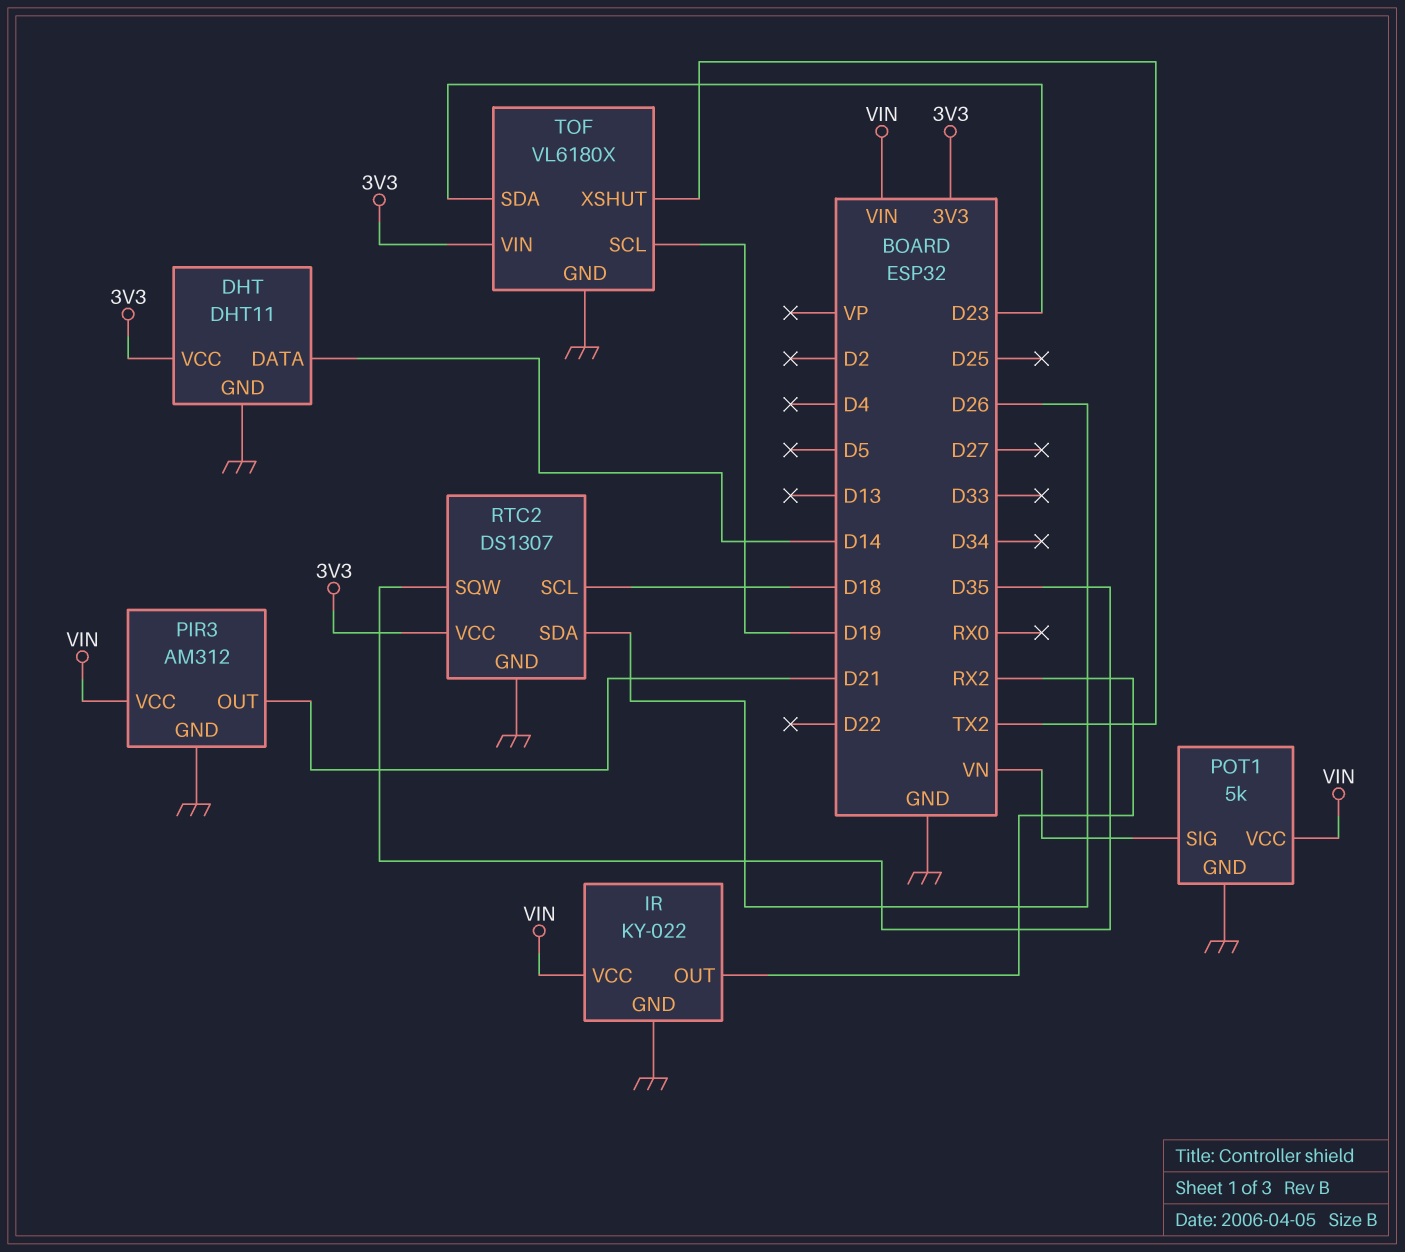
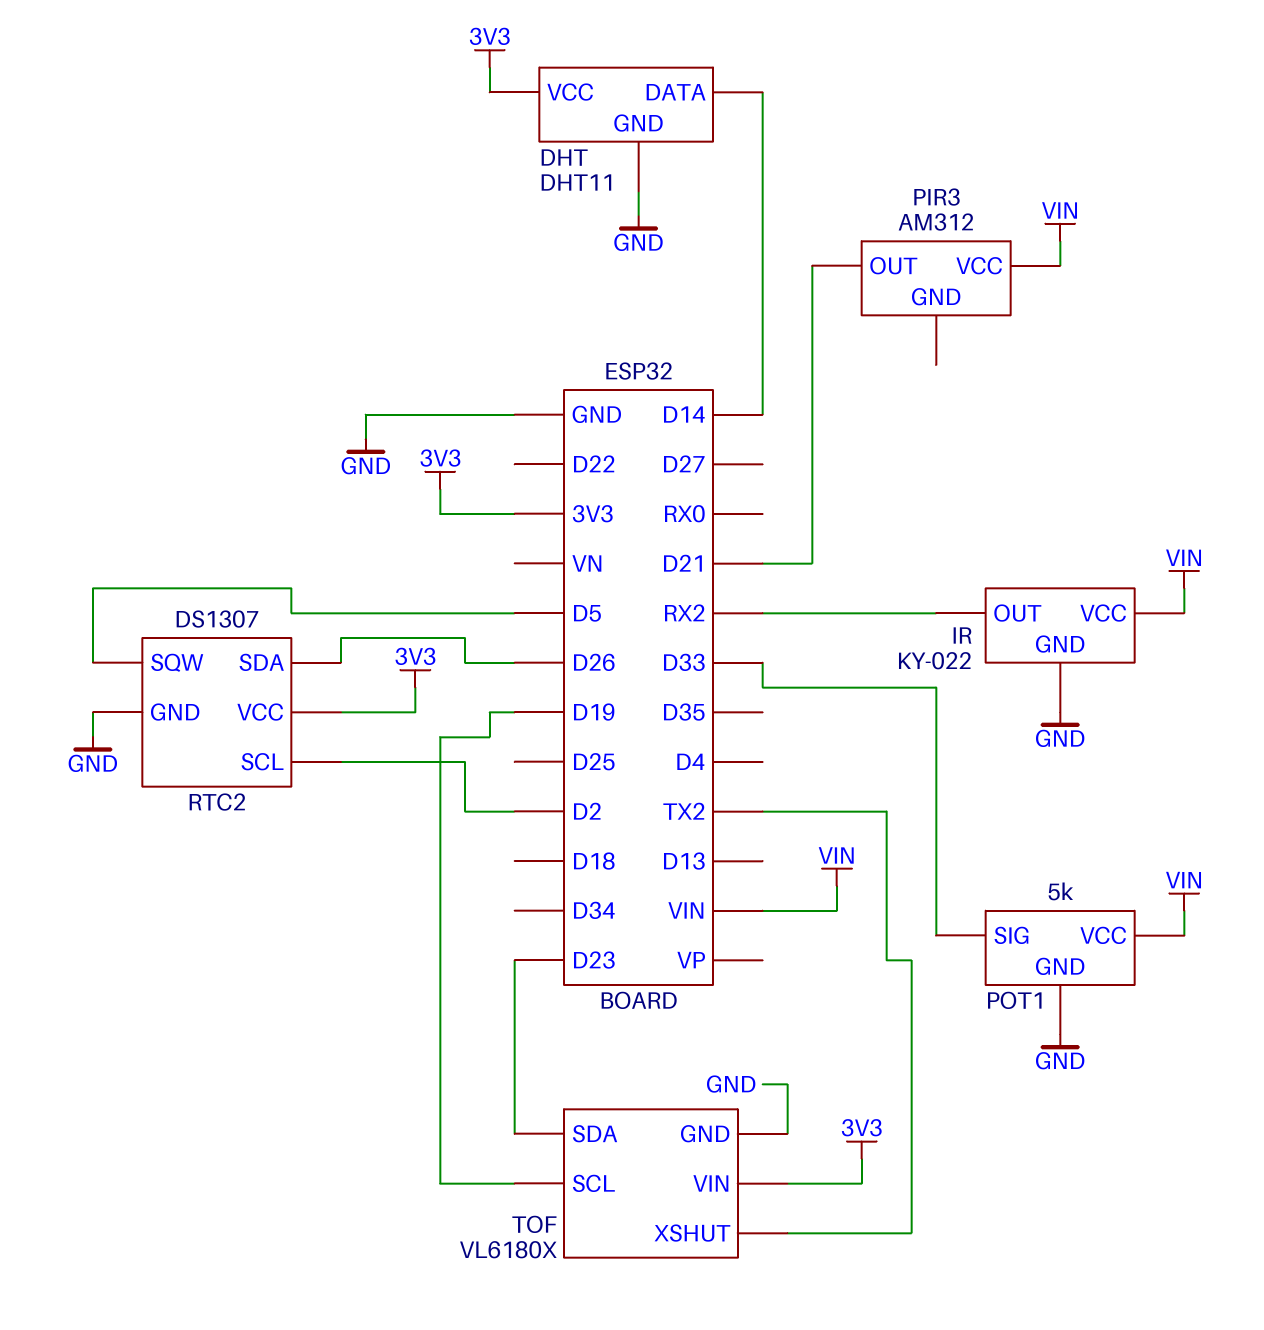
PIR3 pin GND: GND -> none
POT1 pin SIG: VN -> D33
RTC2 pin SCL: D18 -> D2
RTC2 pin SQW: D35 -> D5

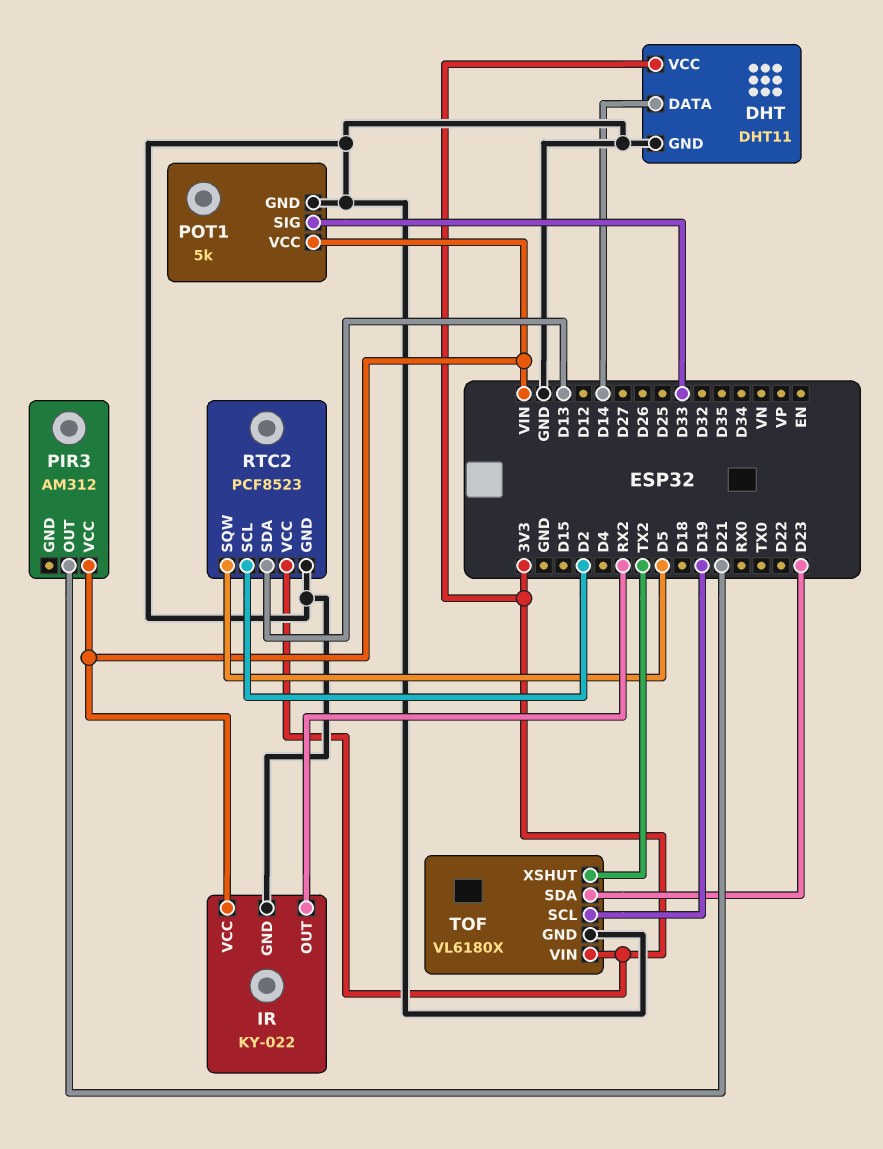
RTC2: DS1307 -> PCF8523
RTC2 pin SDA: D26 -> D13

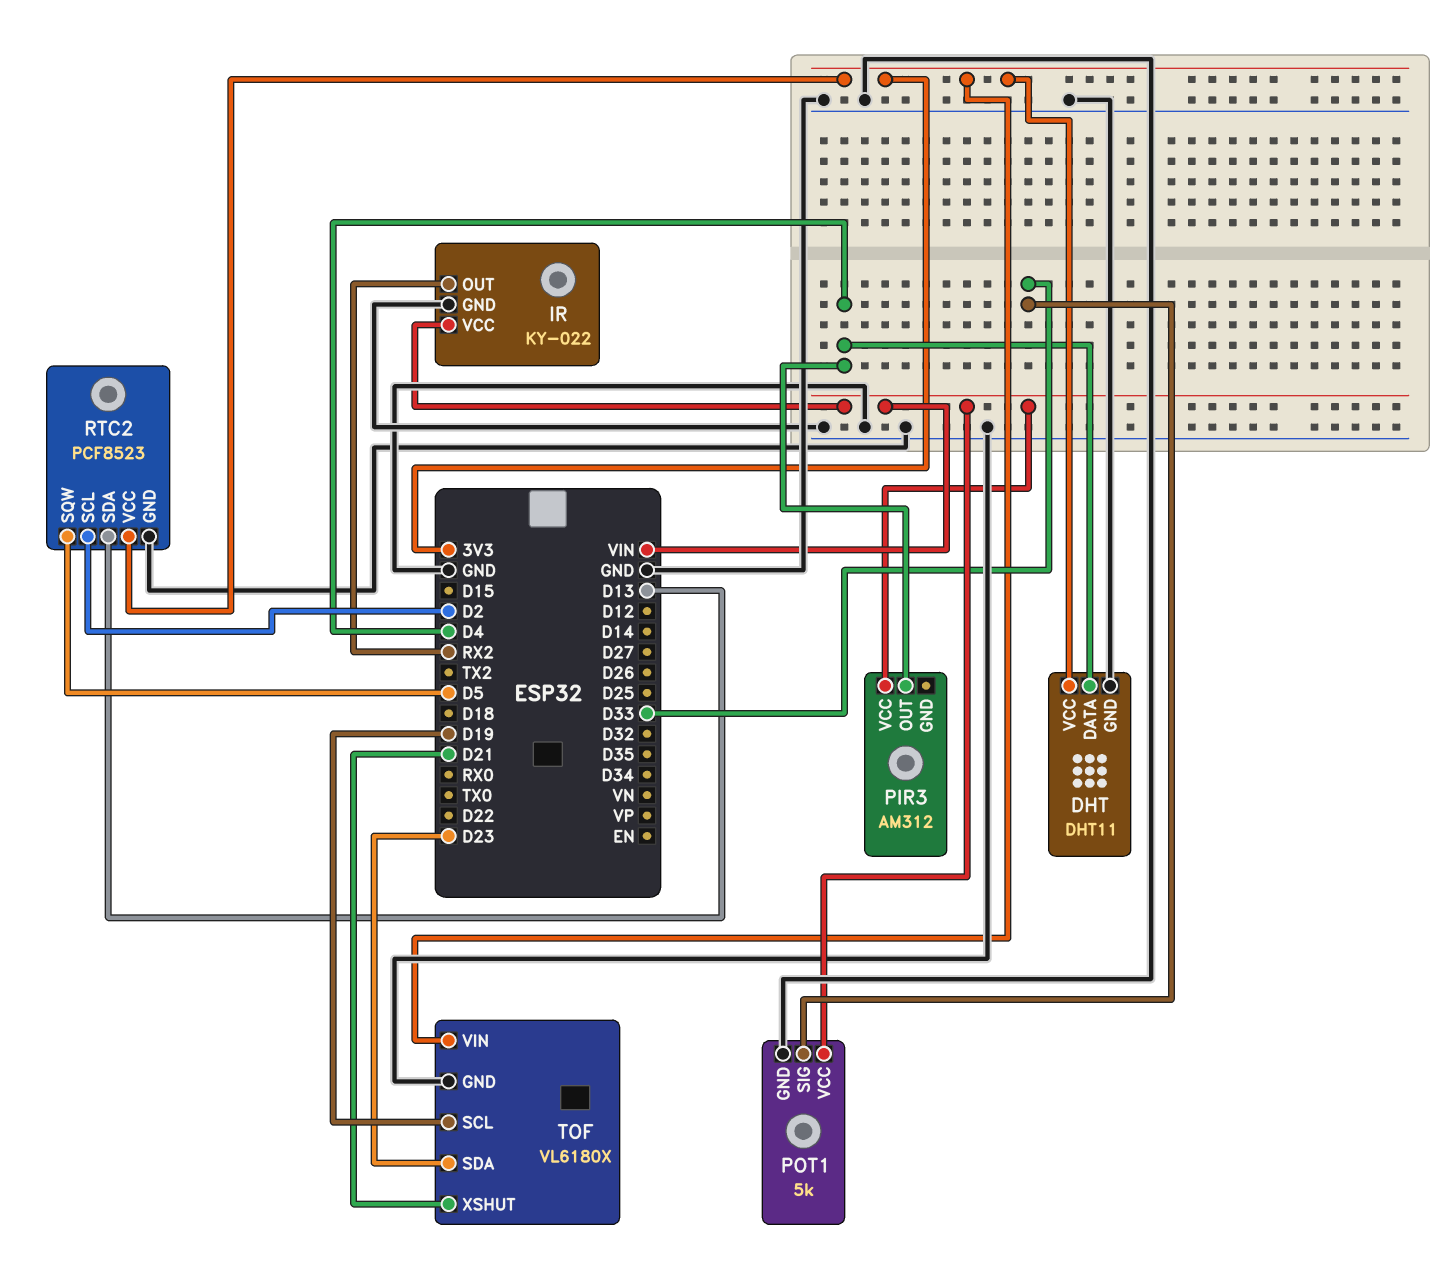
DHT pin DATA: D14 -> D4
PIR3 pin OUT: D21 -> D4
TOF pin XSHUT: TX2 -> D21

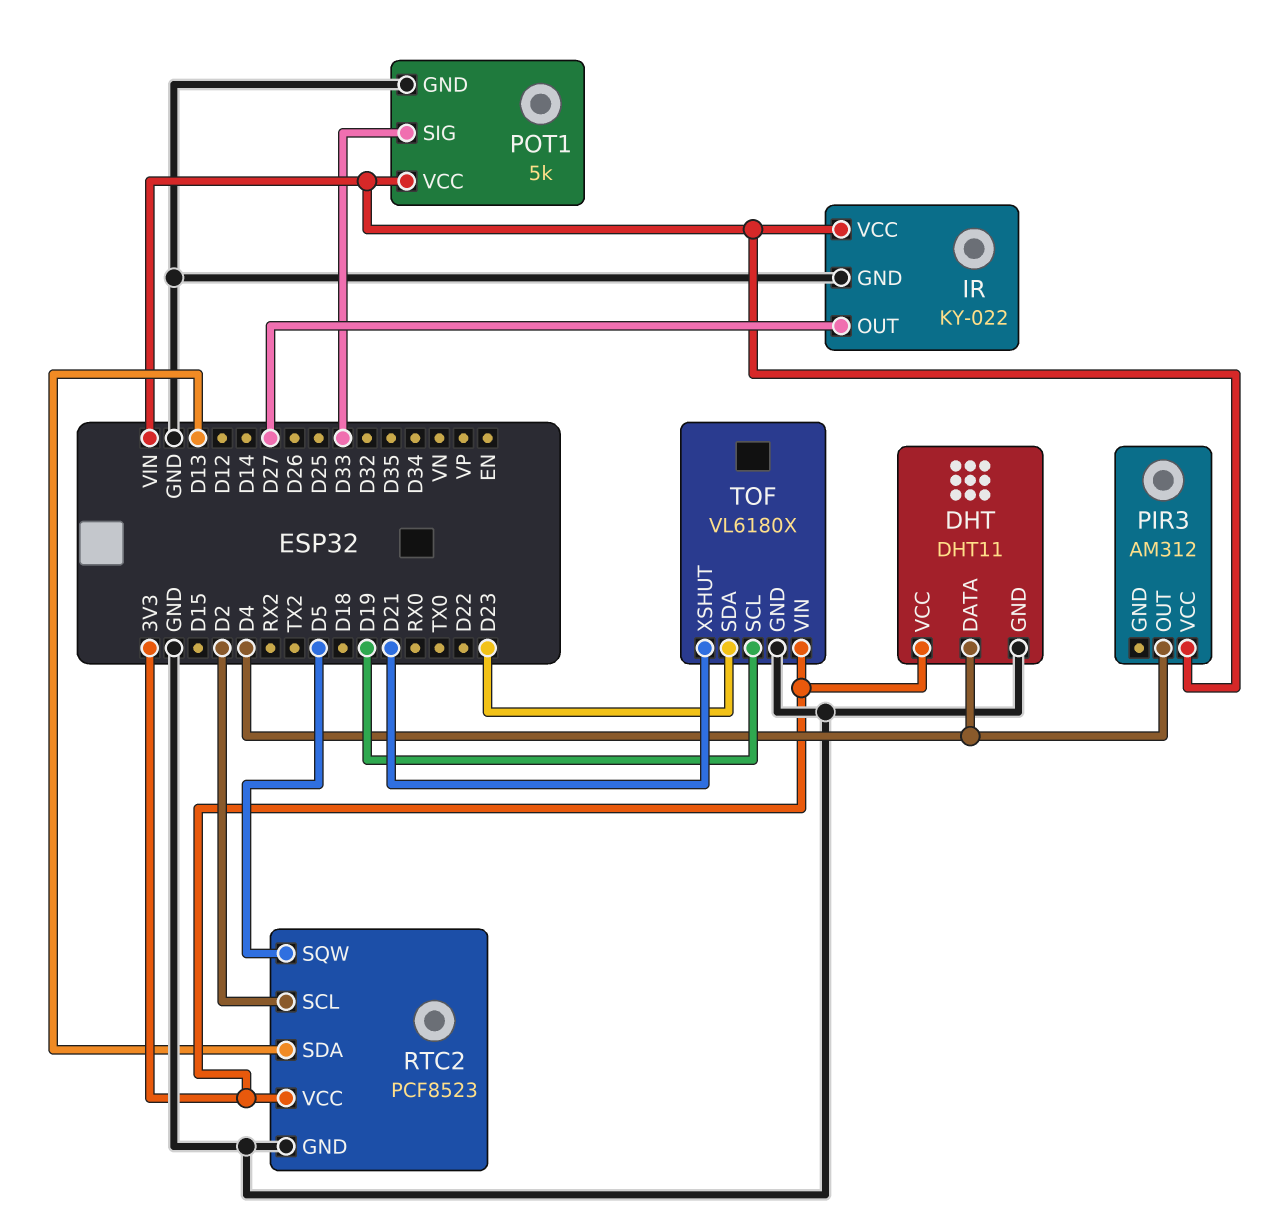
IR pin OUT: RX2 -> D27

